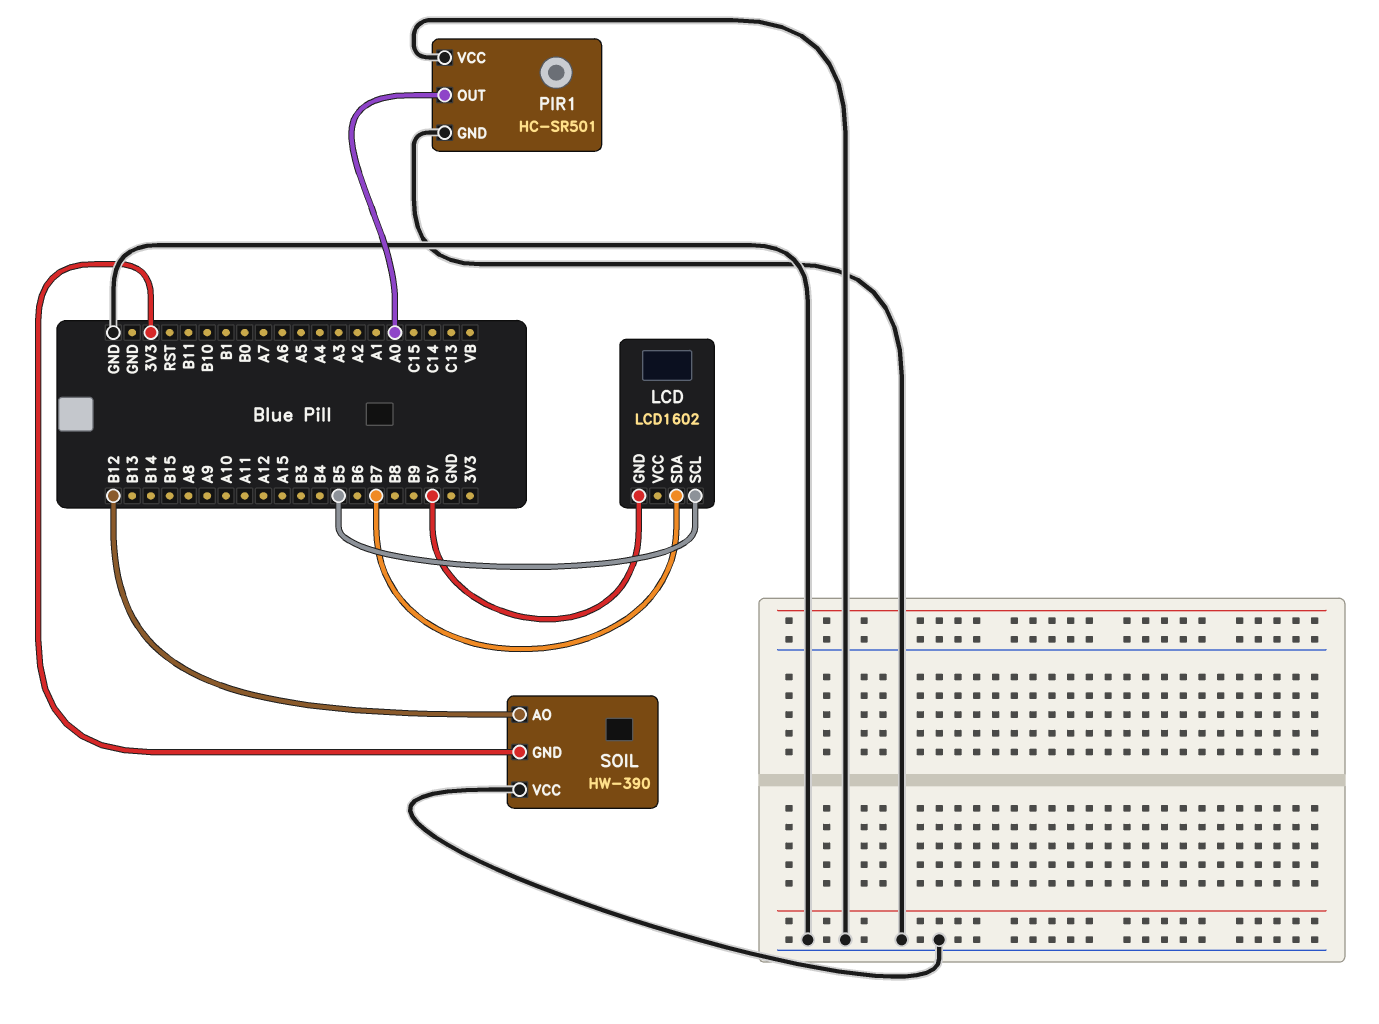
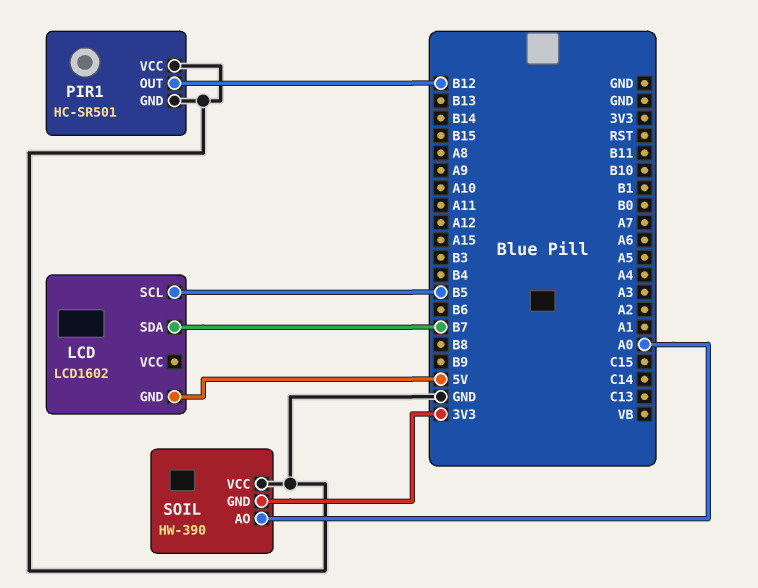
PIR1 pin OUT: A0 -> B12
SOIL pin AO: B12 -> A0

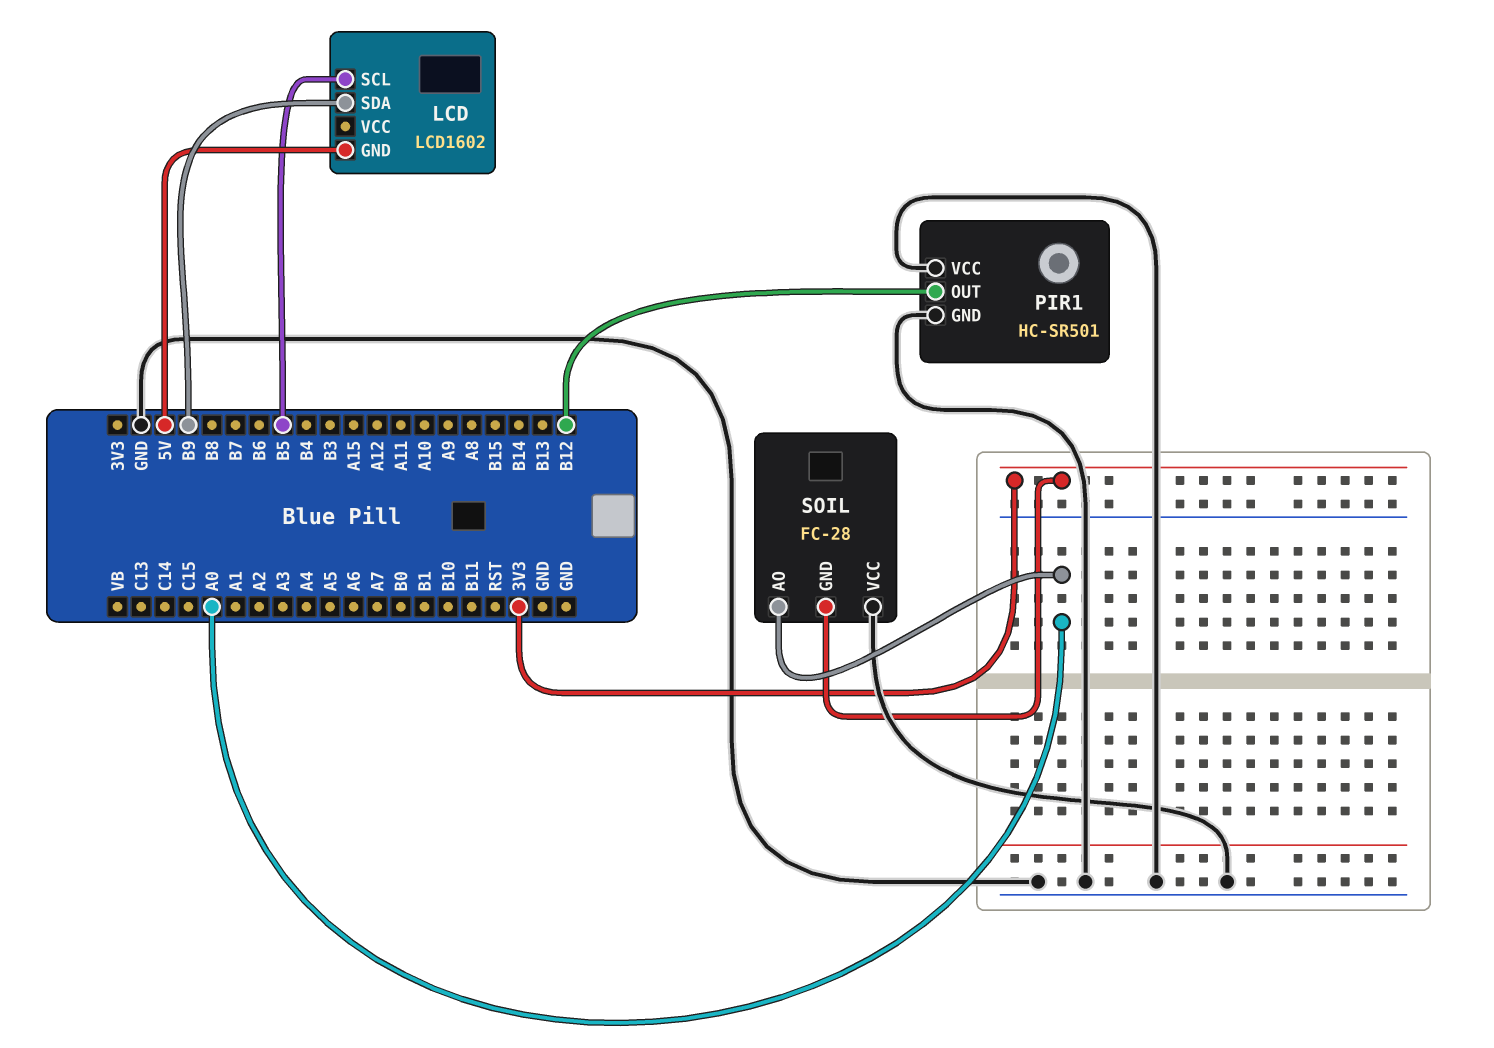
LCD pin SDA: B7 -> B9
SOIL: HW-390 -> FC-28

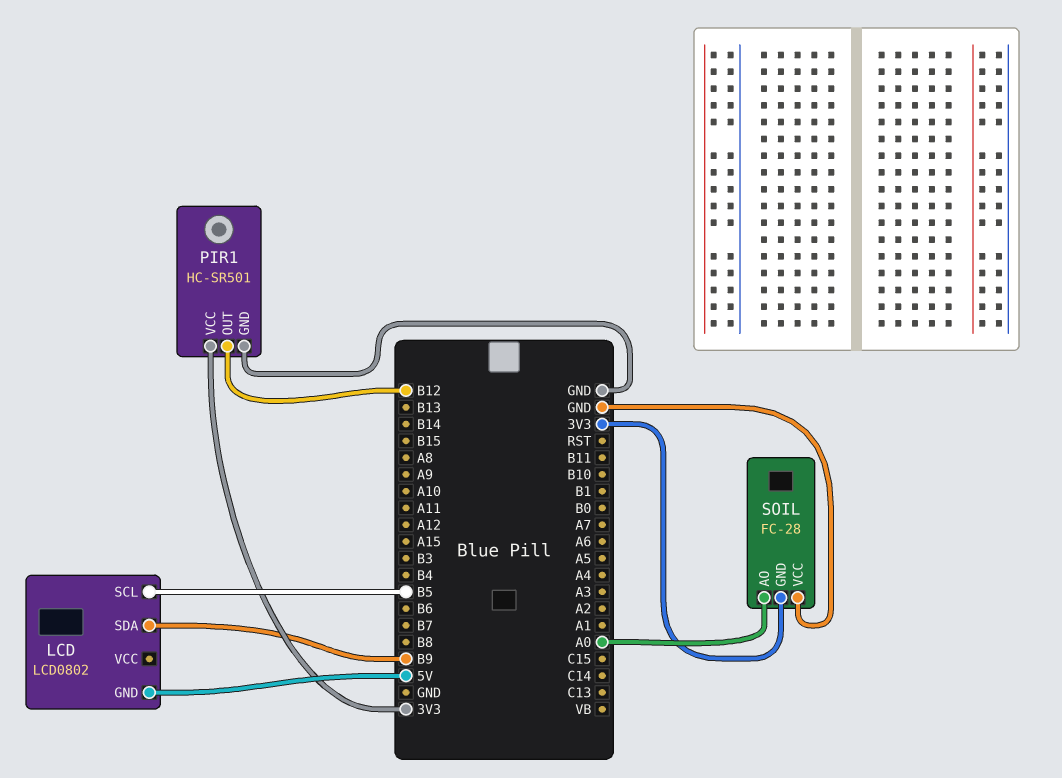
LCD: LCD1602 -> LCD0802
PIR1 pin VCC: GND -> 3V3

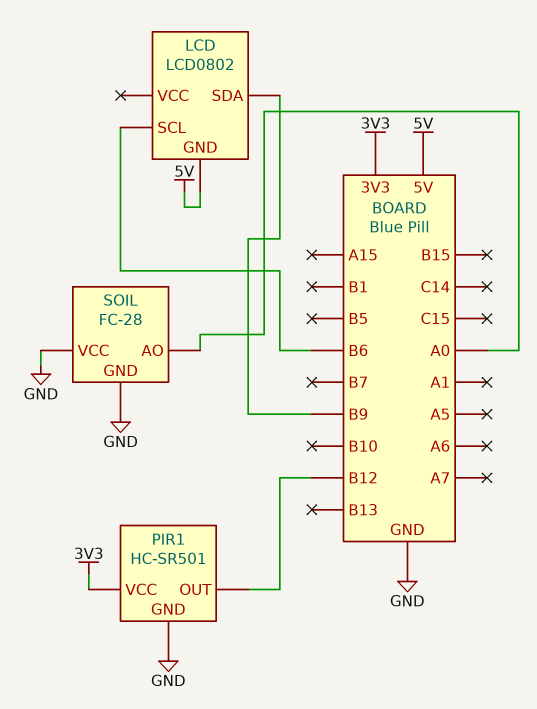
LCD pin SCL: B5 -> B6
SOIL pin GND: 3V3 -> GND

